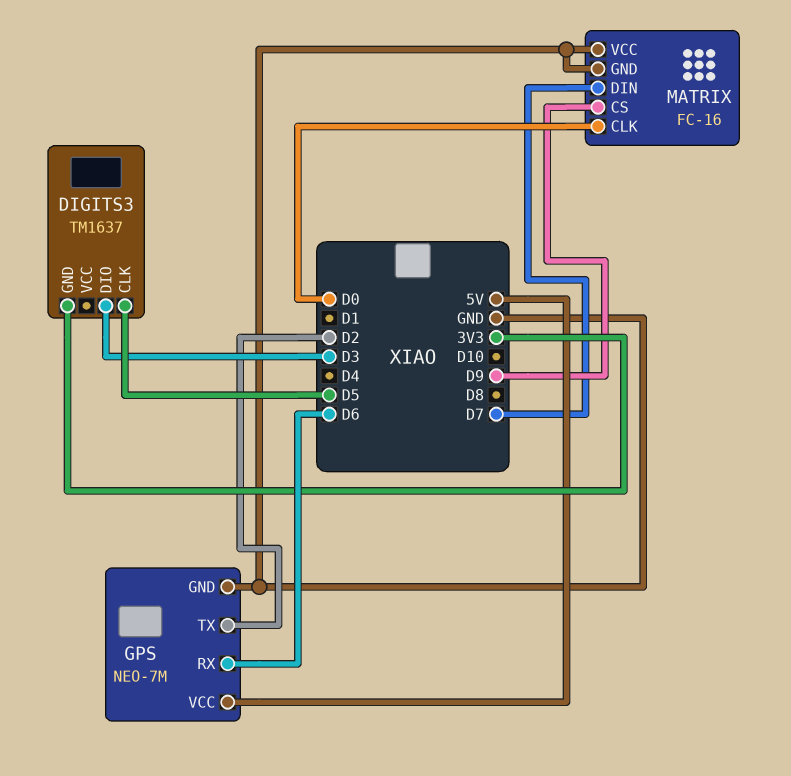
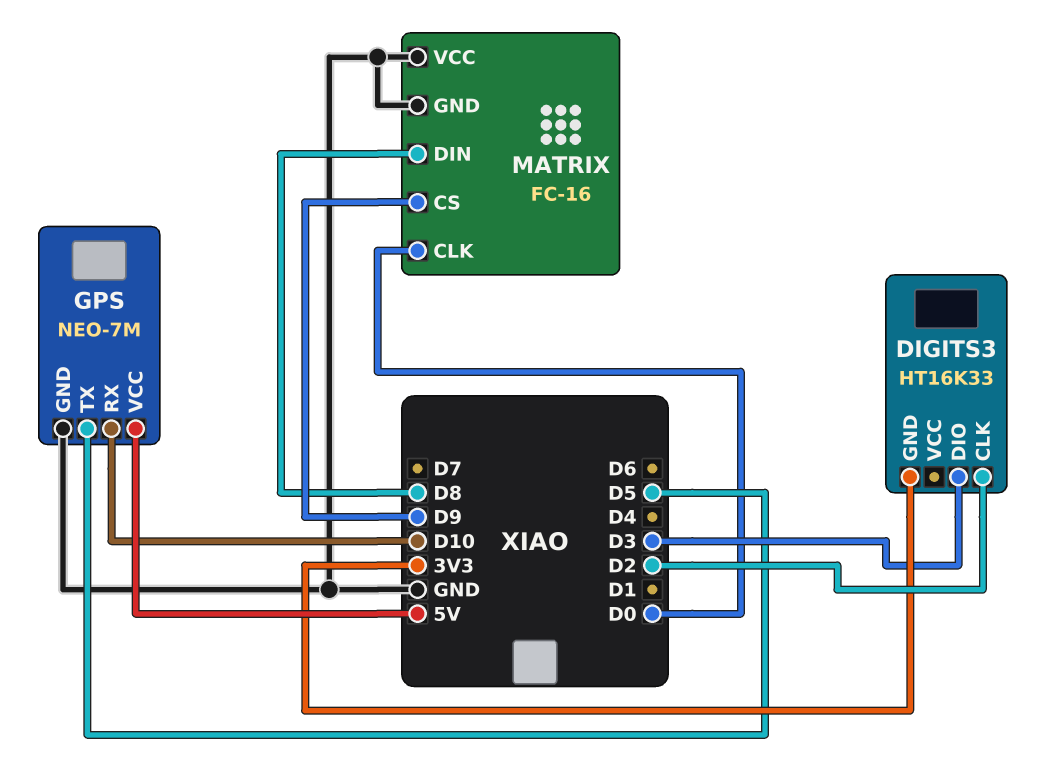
DIGITS3: TM1637 -> HT16K33
DIGITS3 pin CLK: D5 -> D2
GPS pin RX: D6 -> D10
GPS pin TX: D2 -> D5
MATRIX pin DIN: D7 -> D8

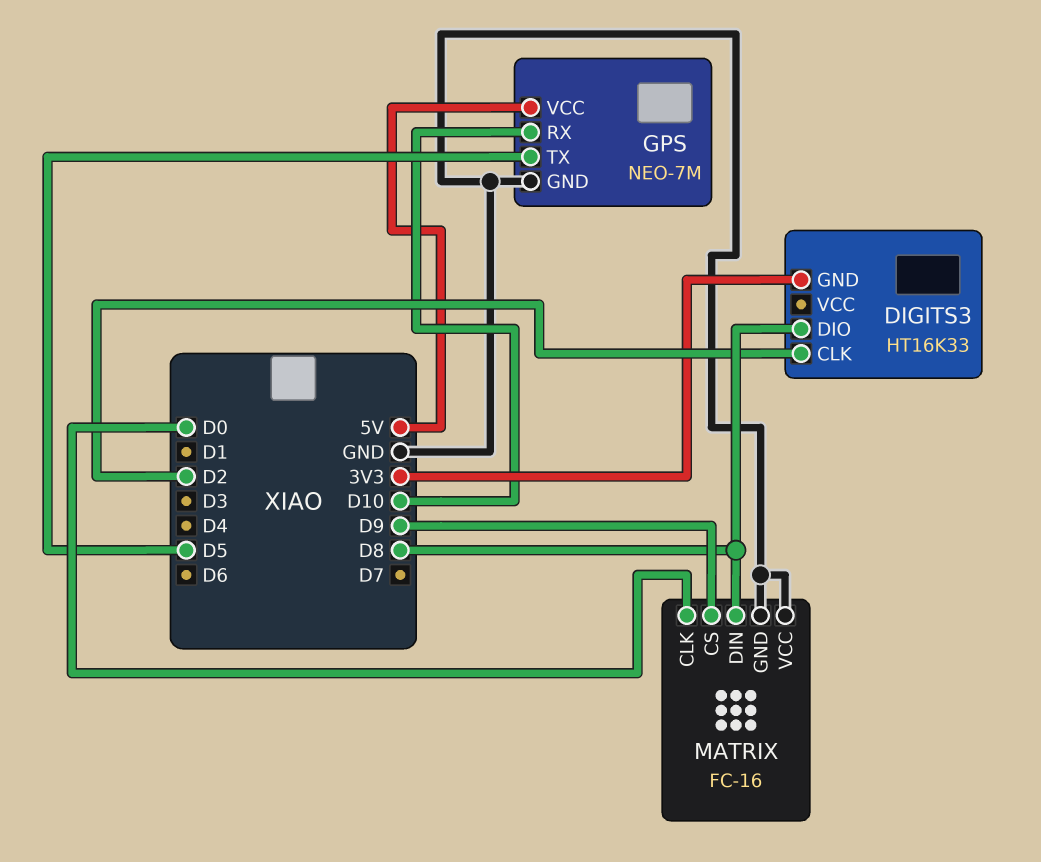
DIGITS3 pin DIO: D3 -> D8

